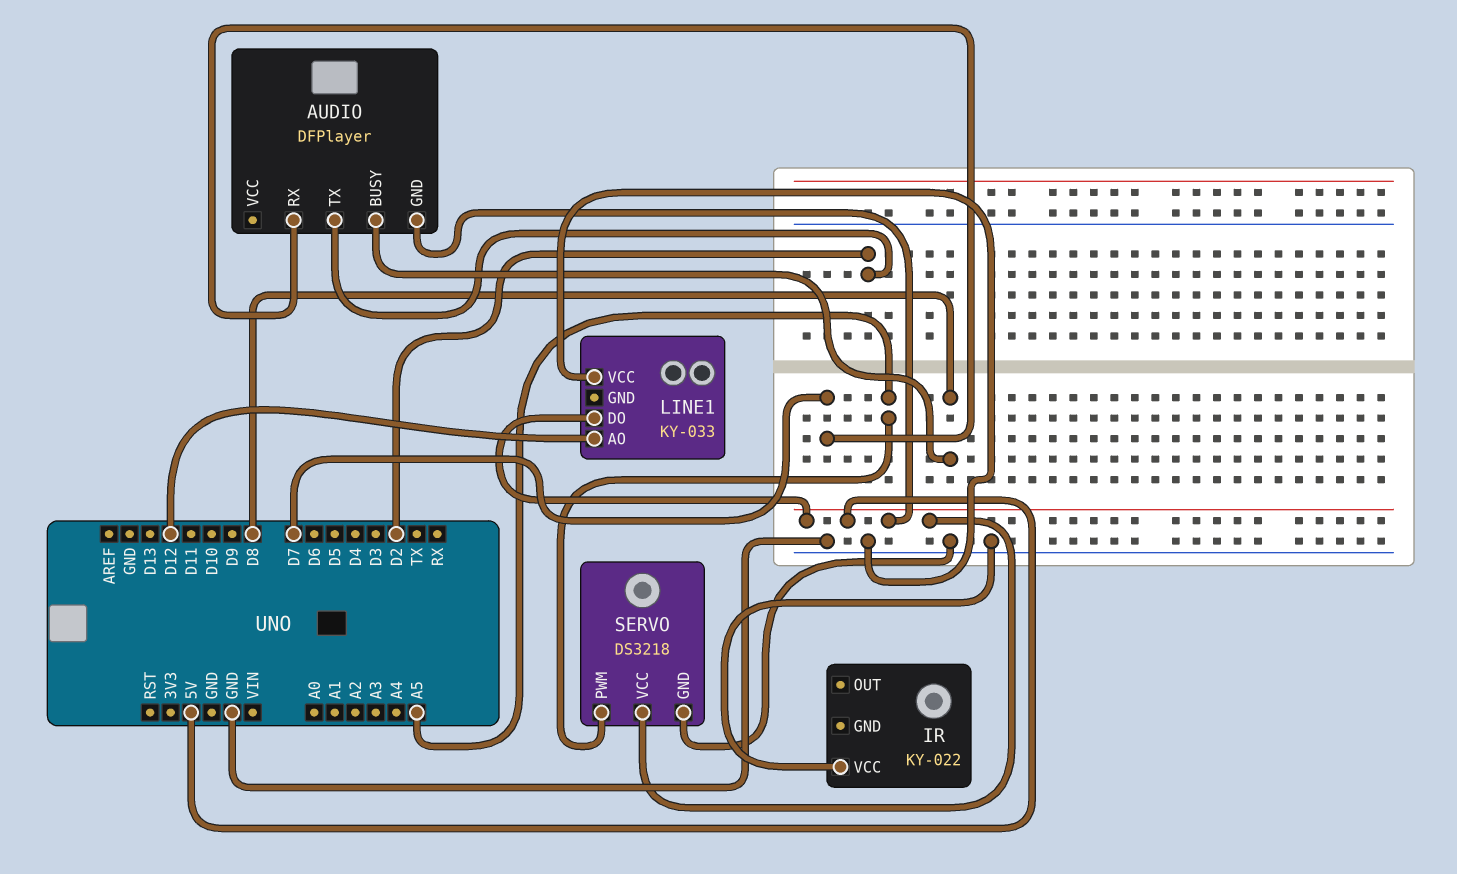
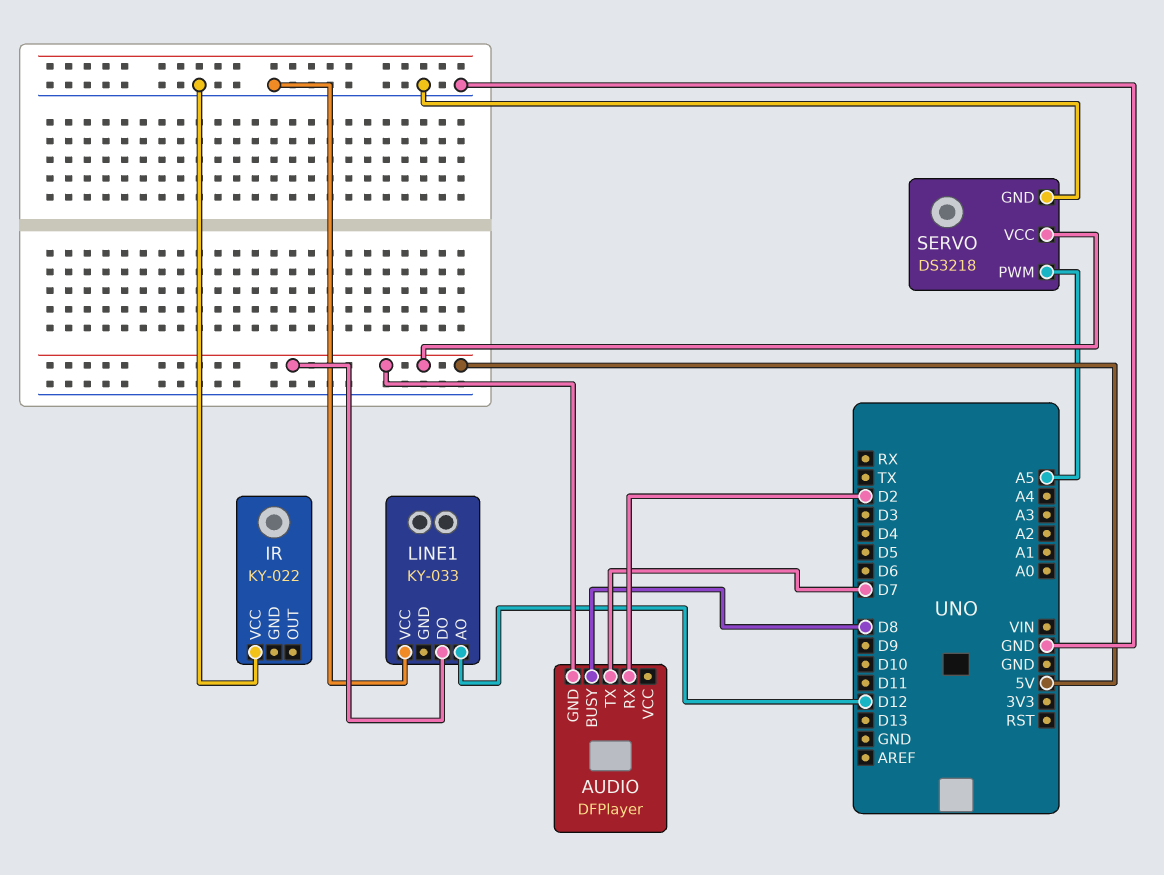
AUDIO pin RX: D7 -> D2
AUDIO pin TX: D2 -> D7

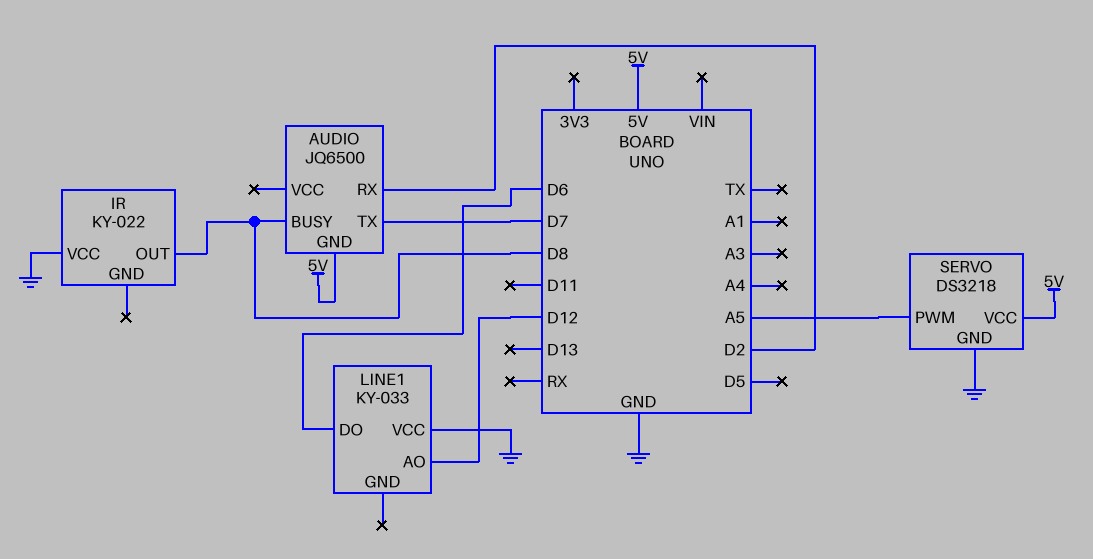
AUDIO: DFPlayer -> JQ6500
IR pin OUT: none -> D8
LINE1 pin DO: 5V -> D6

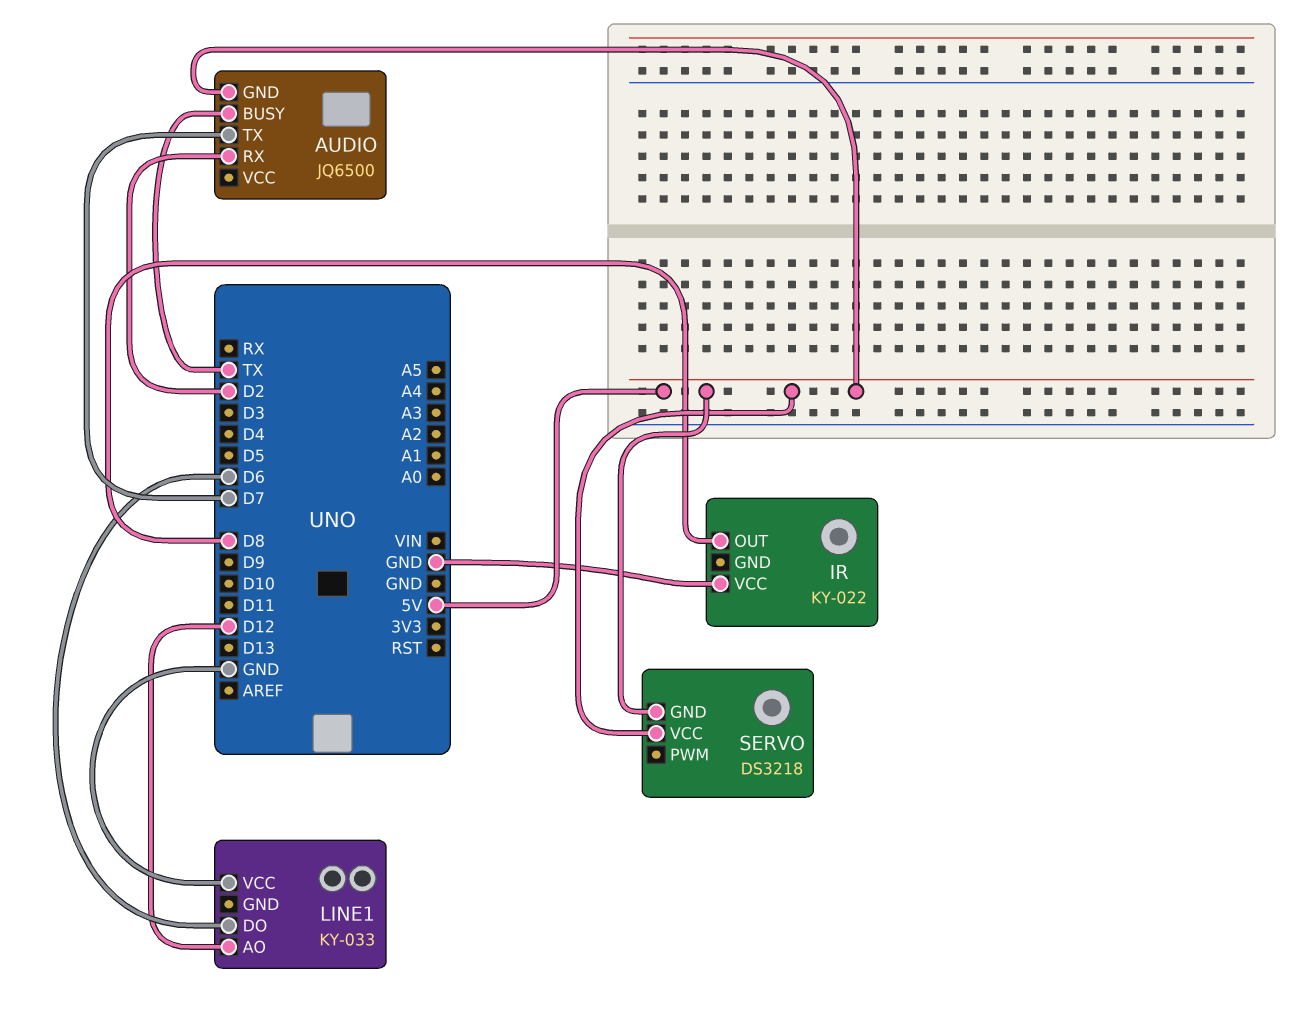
AUDIO pin BUSY: D8 -> TX
SERVO pin GND: GND -> 5V
SERVO pin PWM: A5 -> none

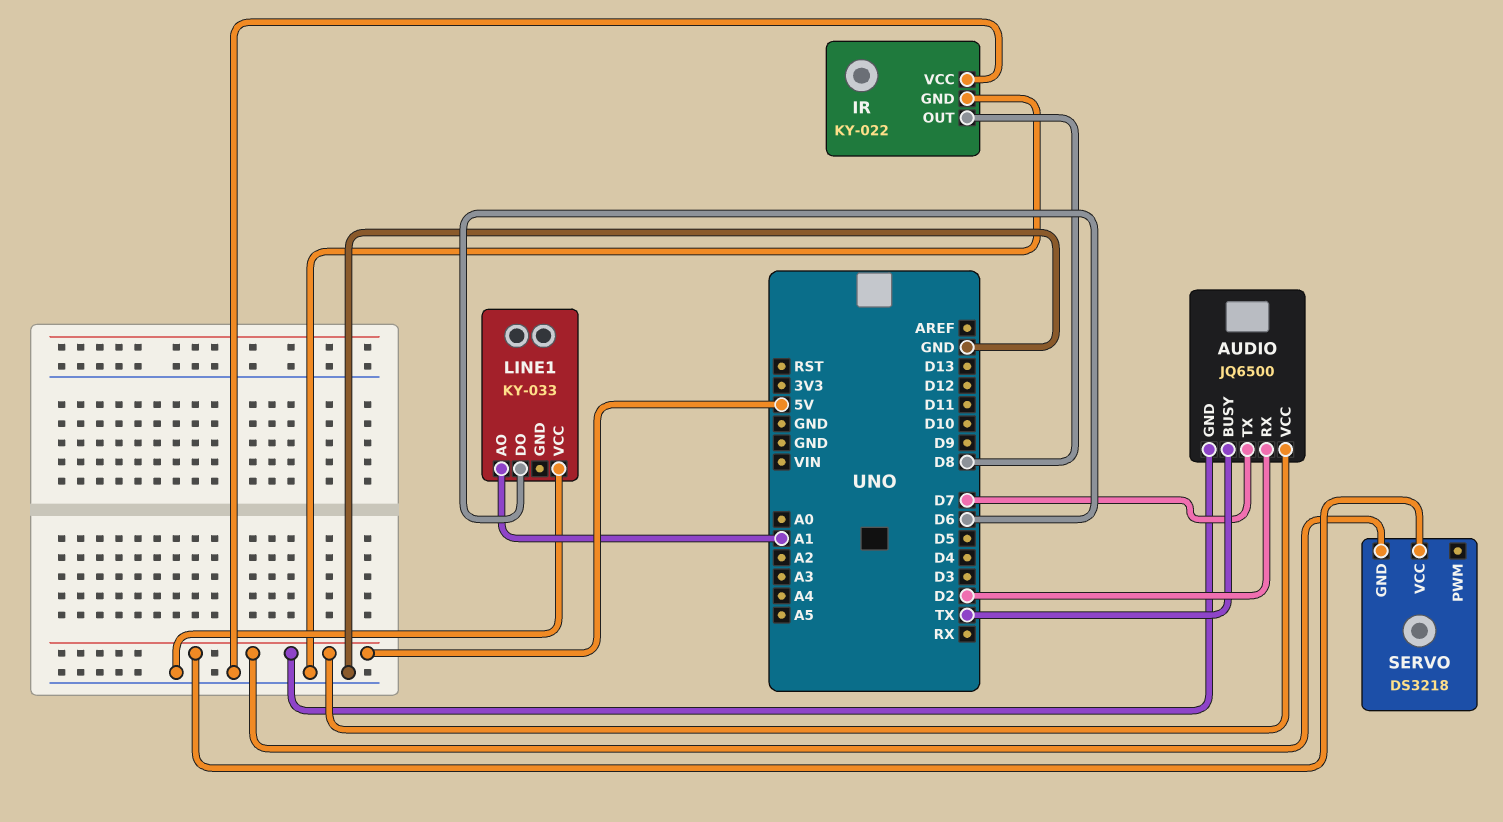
AUDIO pin VCC: none -> 5V
IR pin GND: none -> GND
LINE1 pin AO: D12 -> A1

